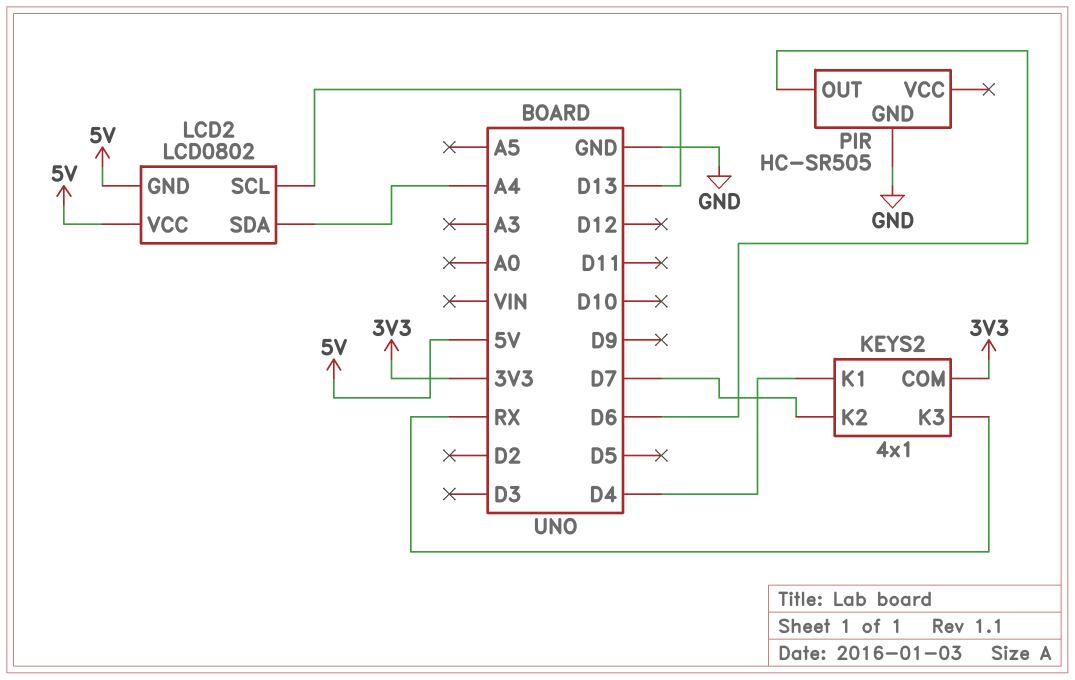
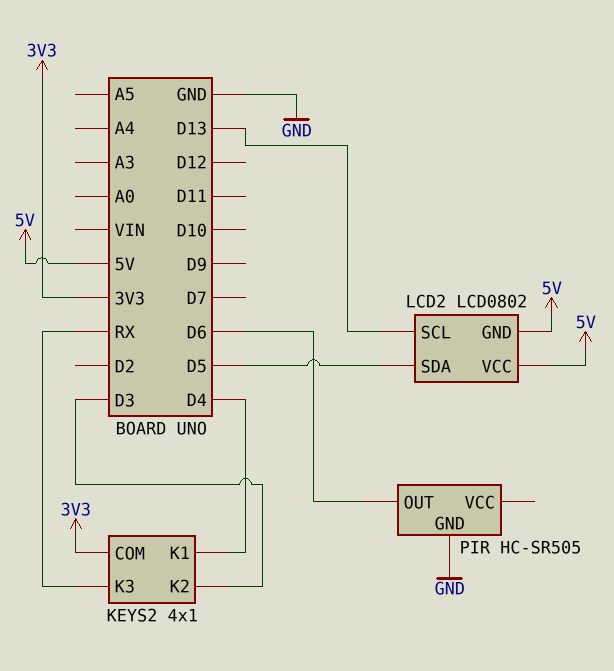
KEYS2 pin K2: D7 -> D3
LCD2 pin SDA: A4 -> D5

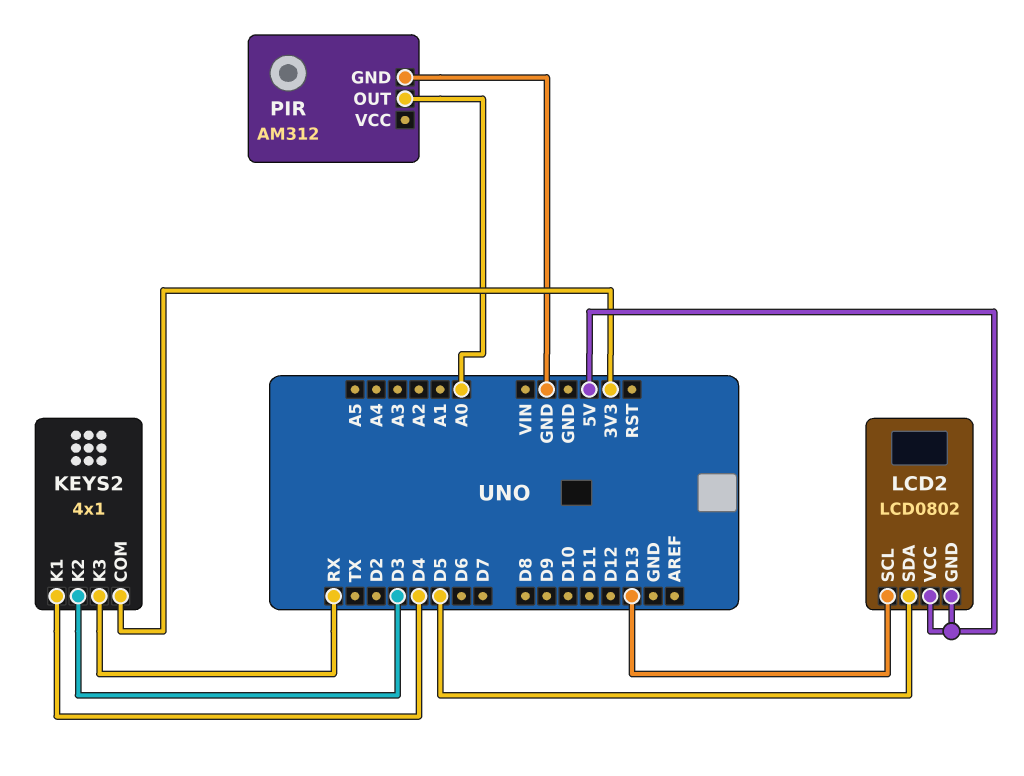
PIR: HC-SR505 -> AM312
PIR pin OUT: D6 -> A0

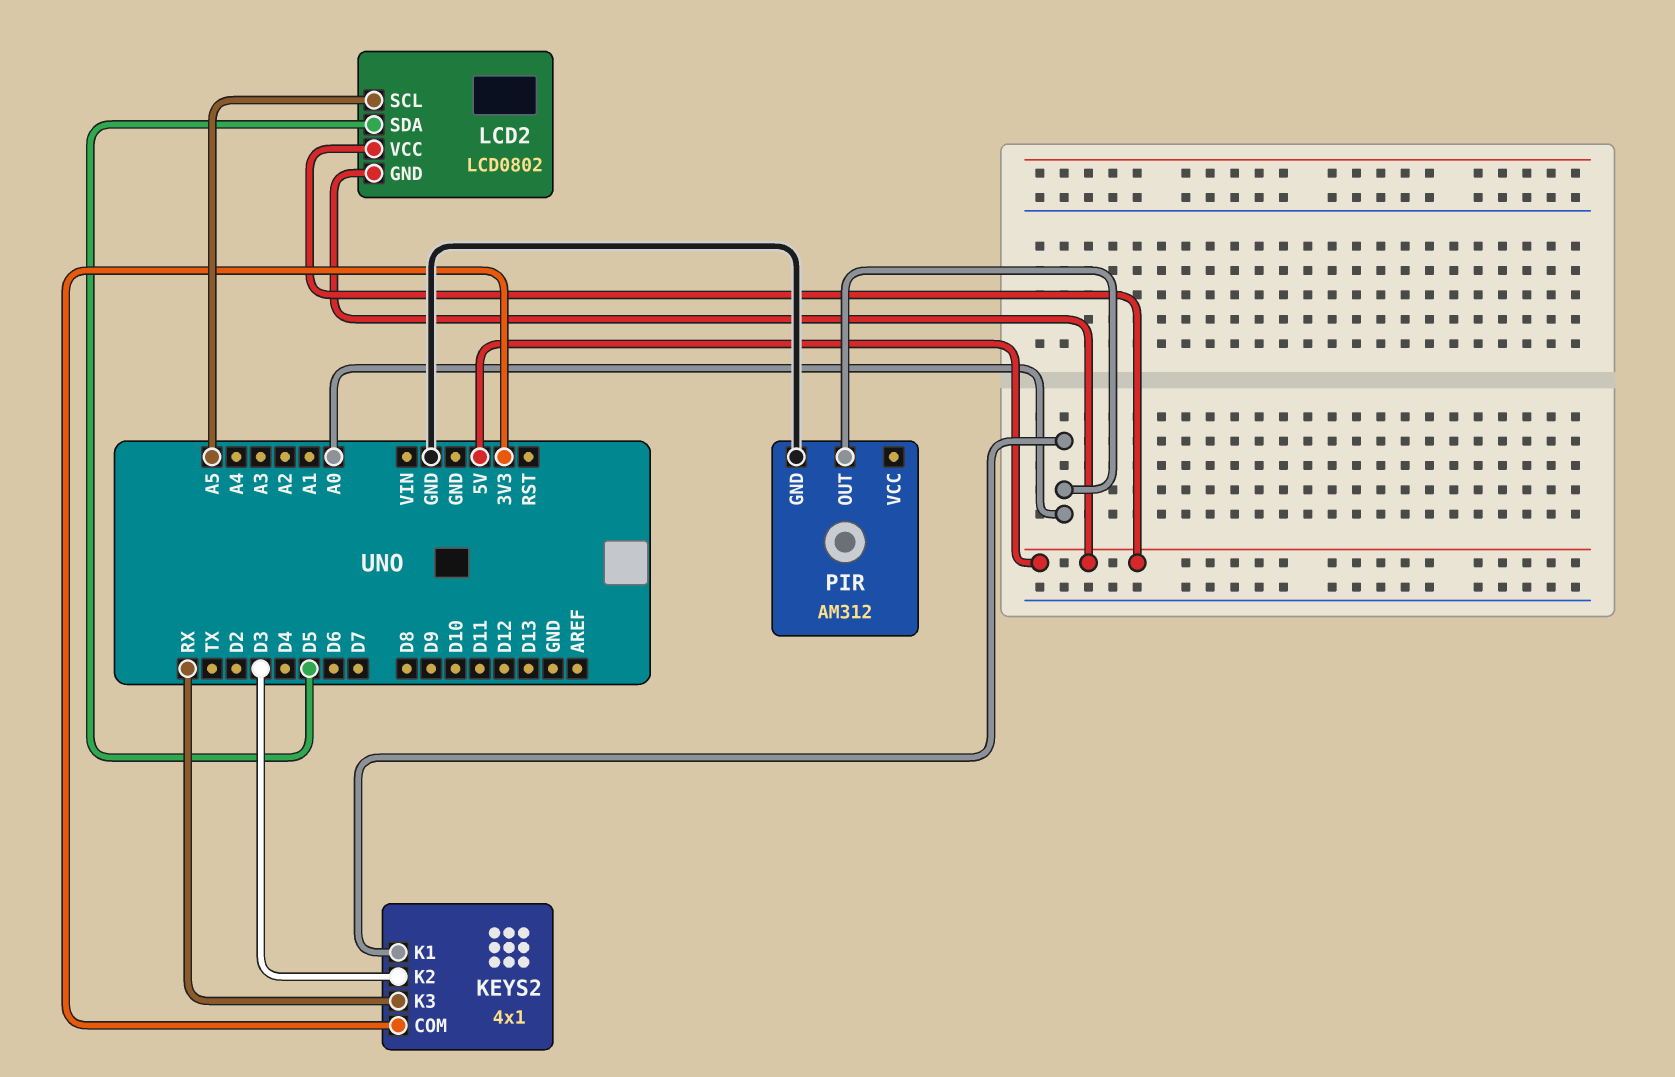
KEYS2 pin K1: D4 -> A0
LCD2 pin SCL: D13 -> A5

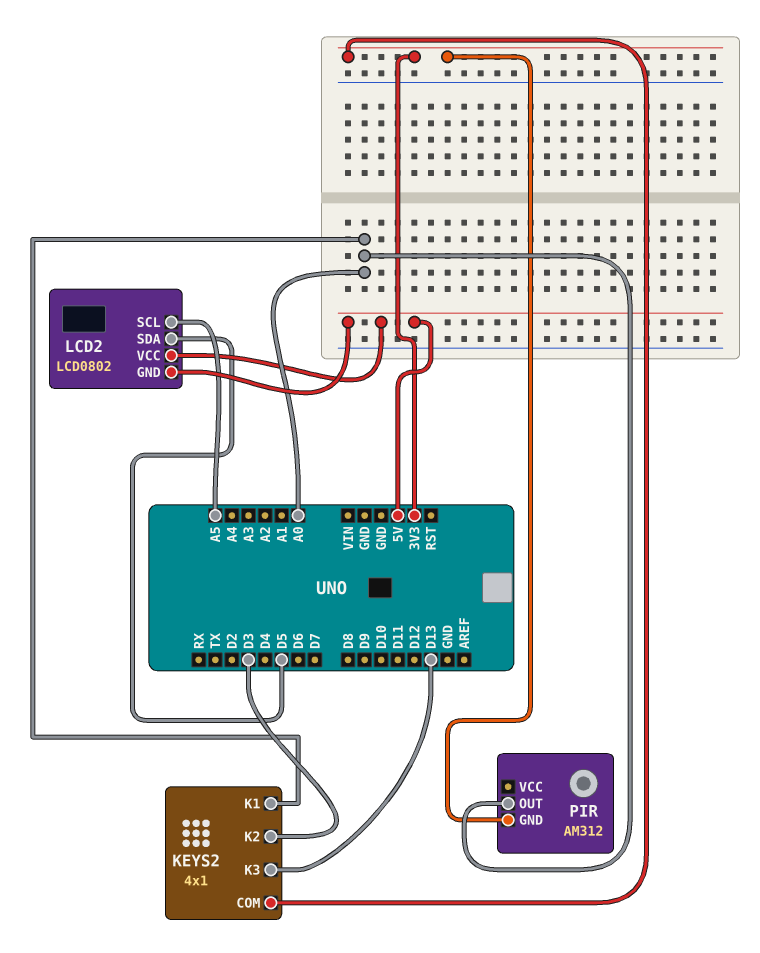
KEYS2 pin K3: RX -> D13
PIR pin GND: GND -> 3V3

